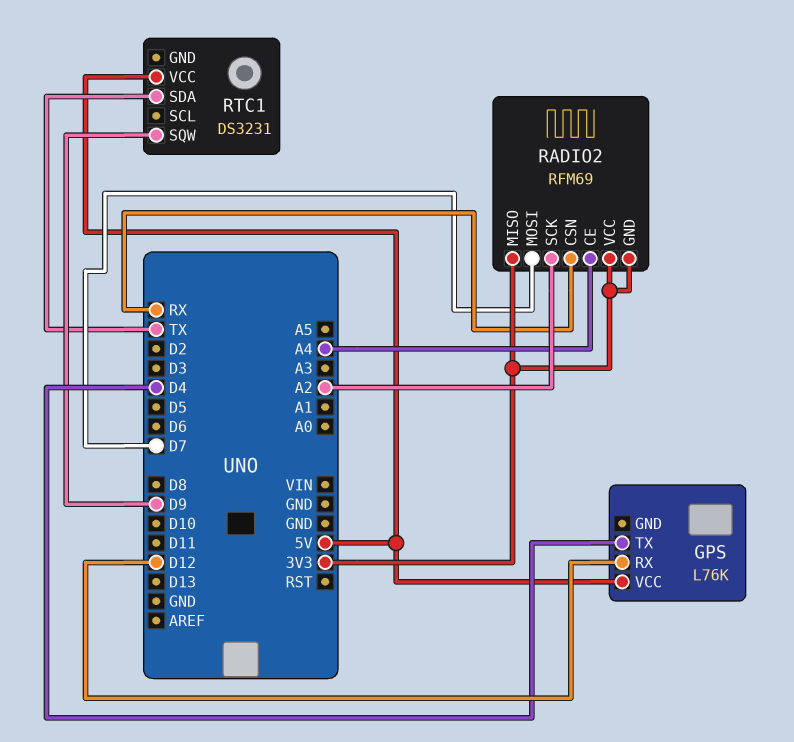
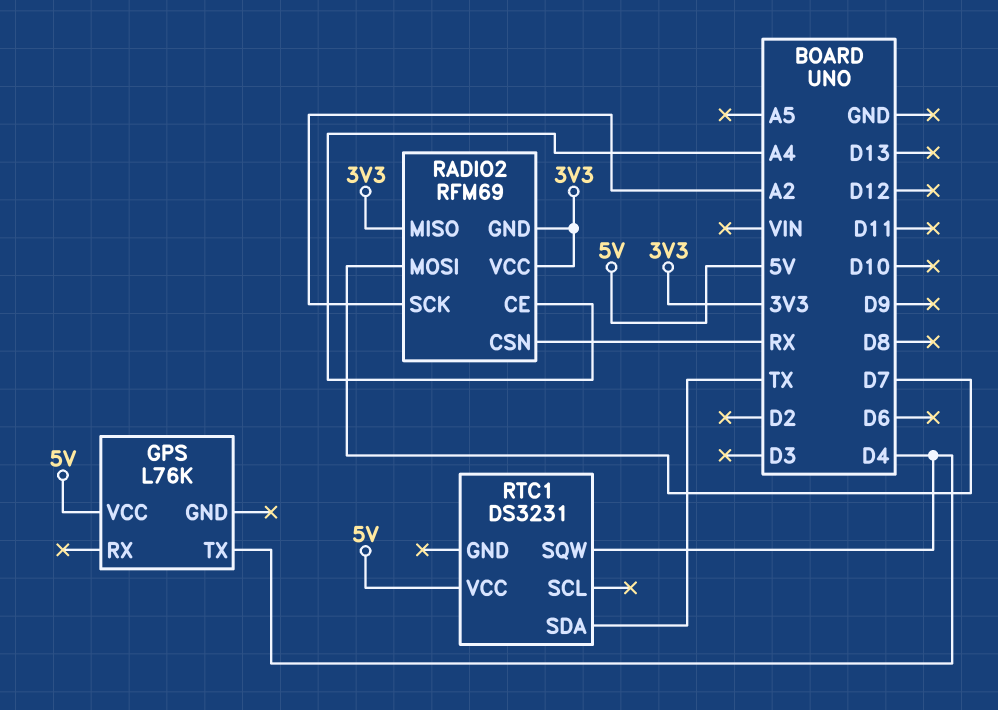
GPS pin RX: D12 -> none
RTC1 pin SQW: D9 -> D4

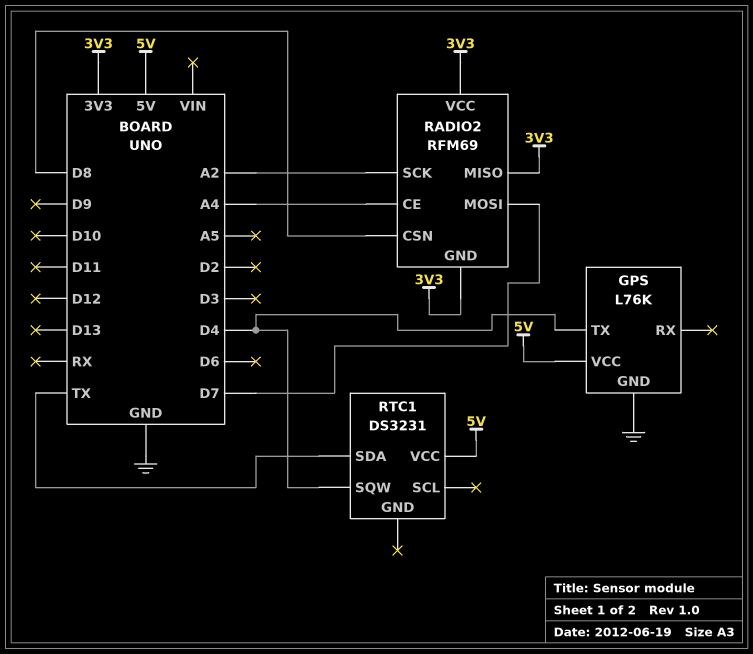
GPS pin GND: none -> GND
RADIO2 pin CSN: RX -> D8

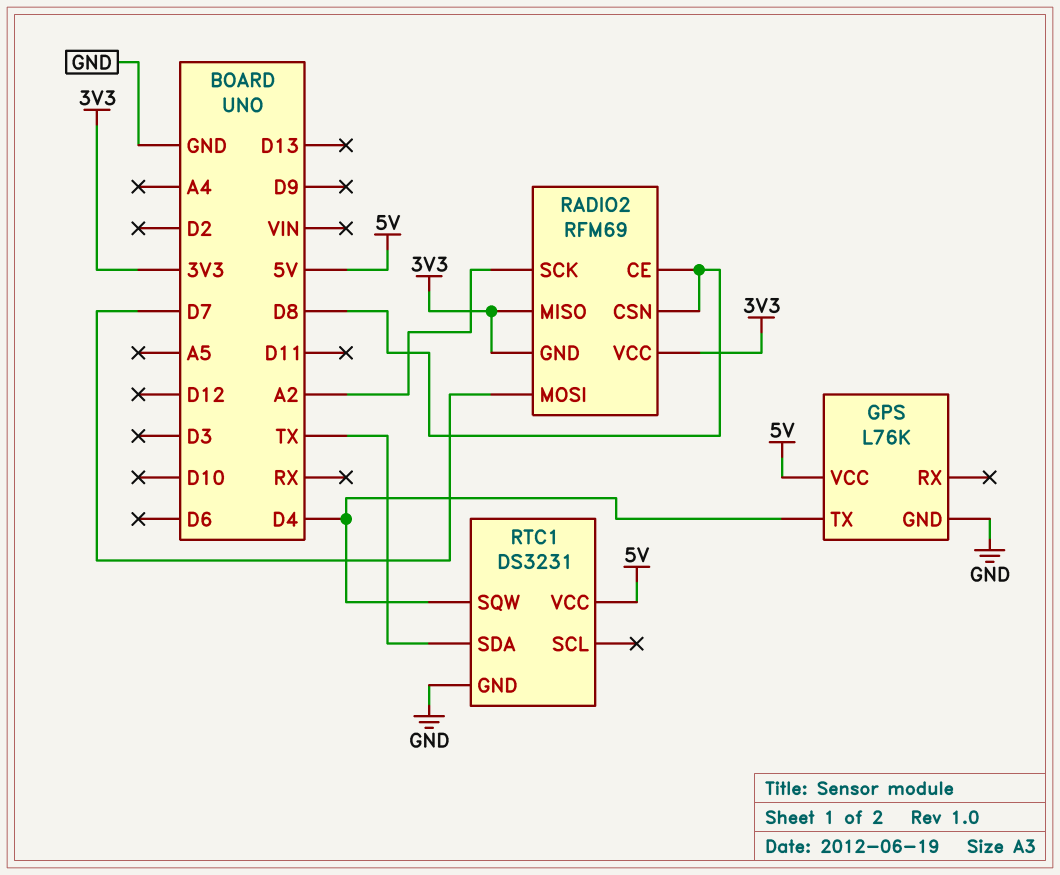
RADIO2 pin CE: A4 -> D8
RTC1 pin GND: none -> GND

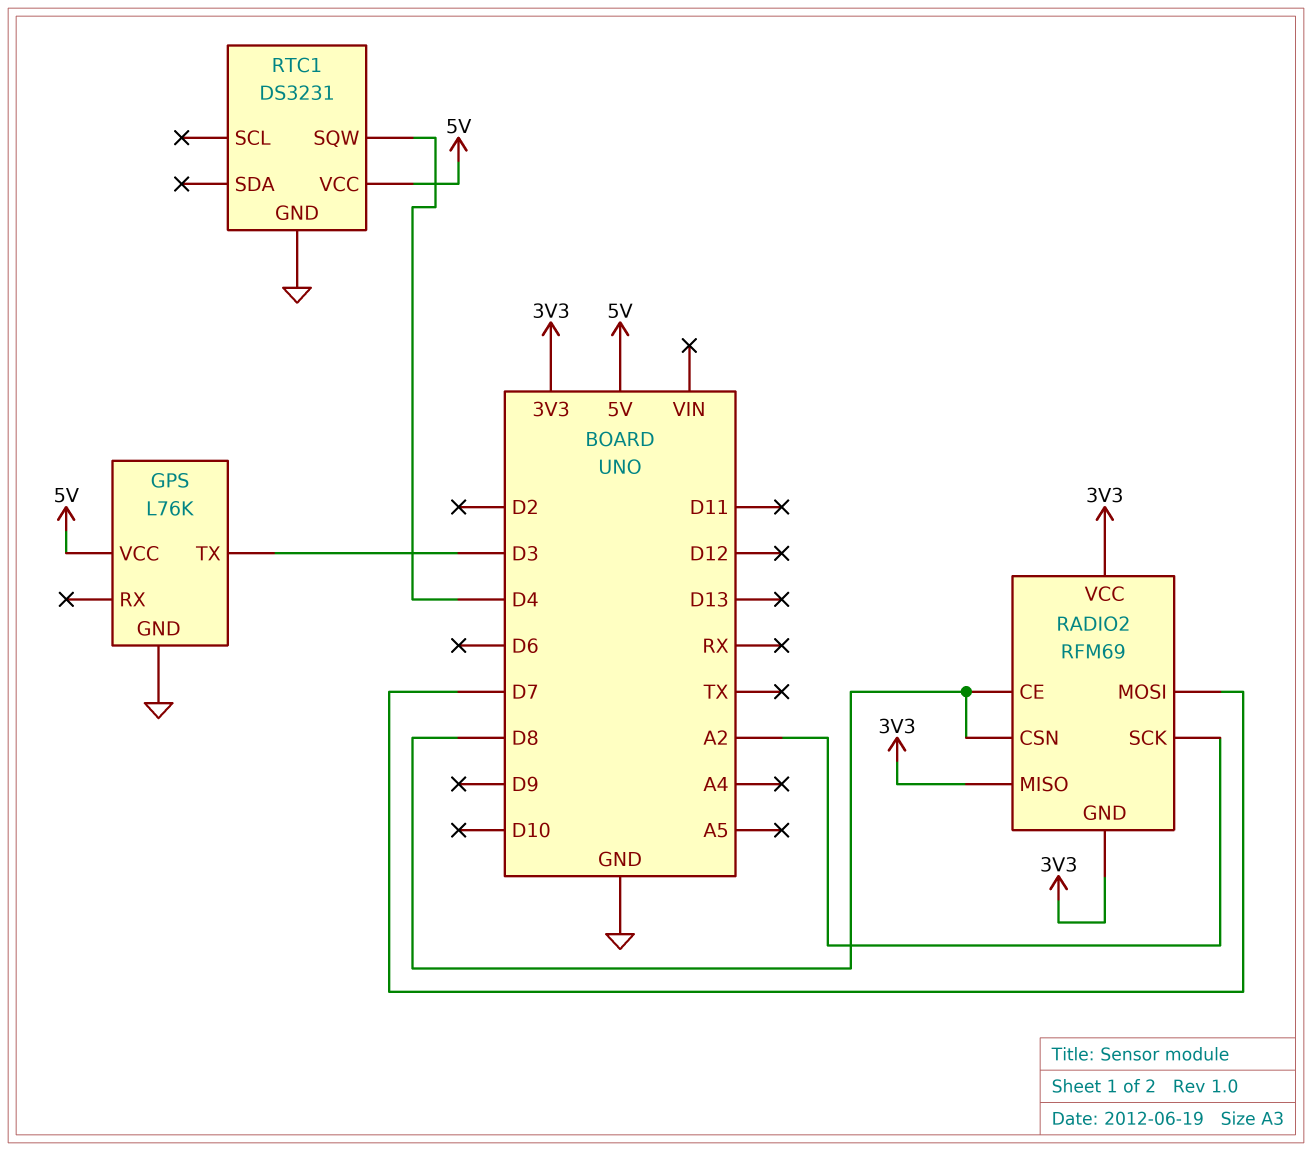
GPS pin TX: D4 -> D3
RTC1 pin SDA: TX -> none

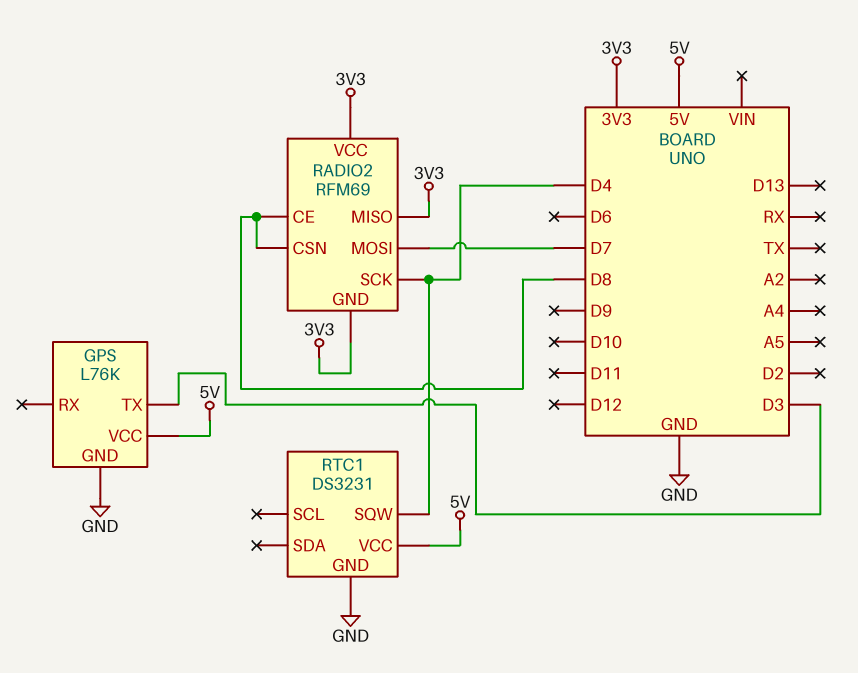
RADIO2 pin SCK: A2 -> D4

